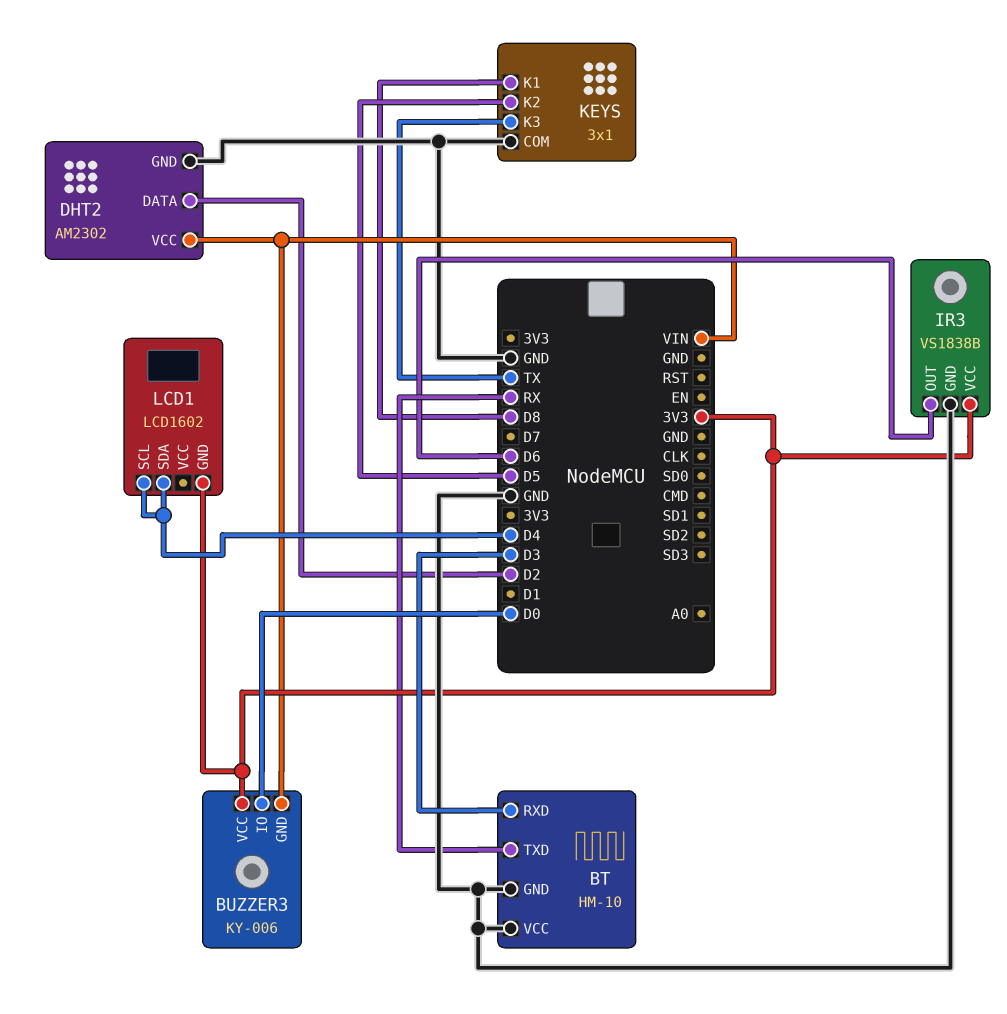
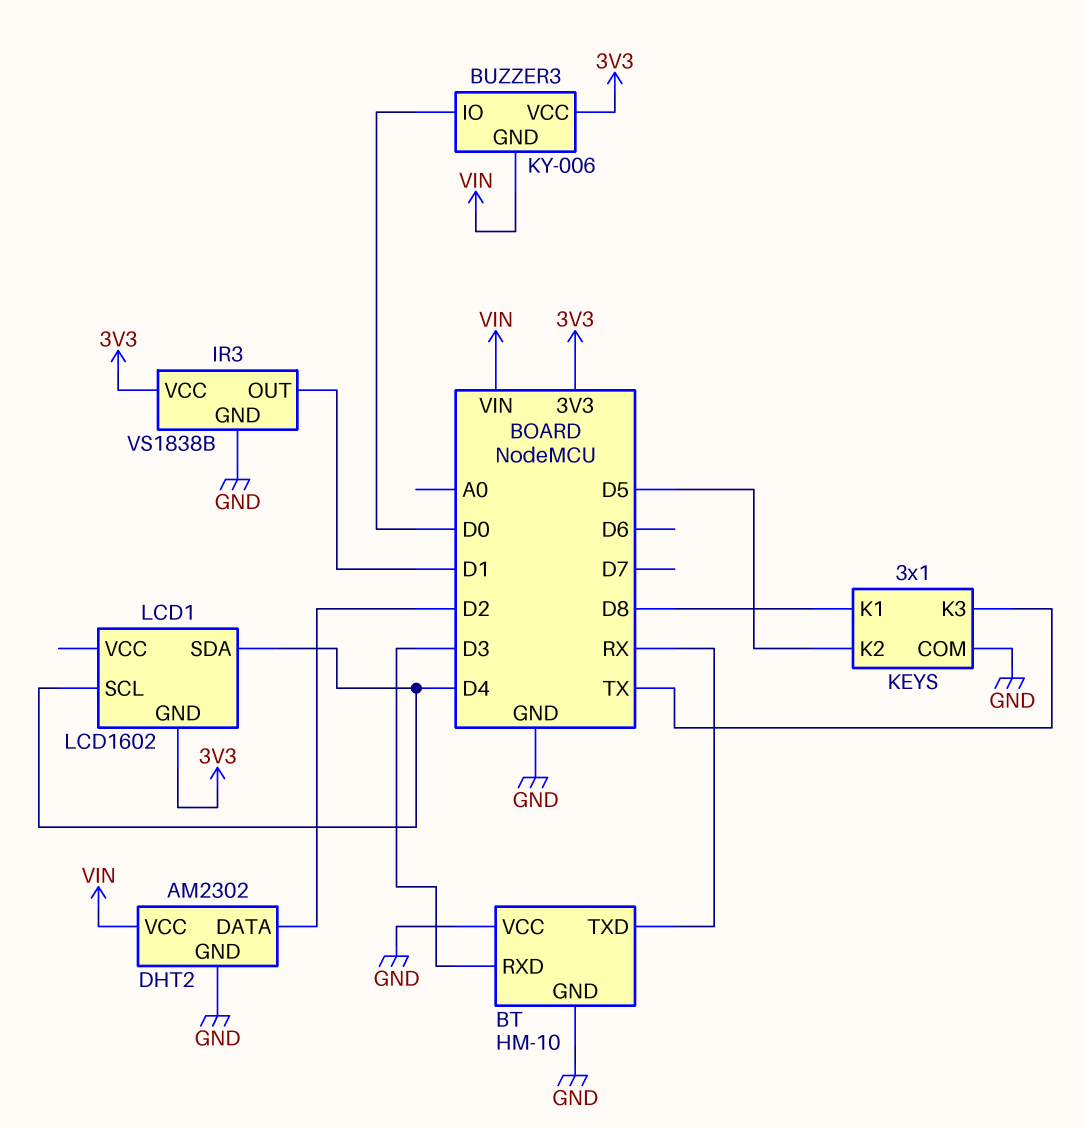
IR3 pin OUT: D6 -> D1

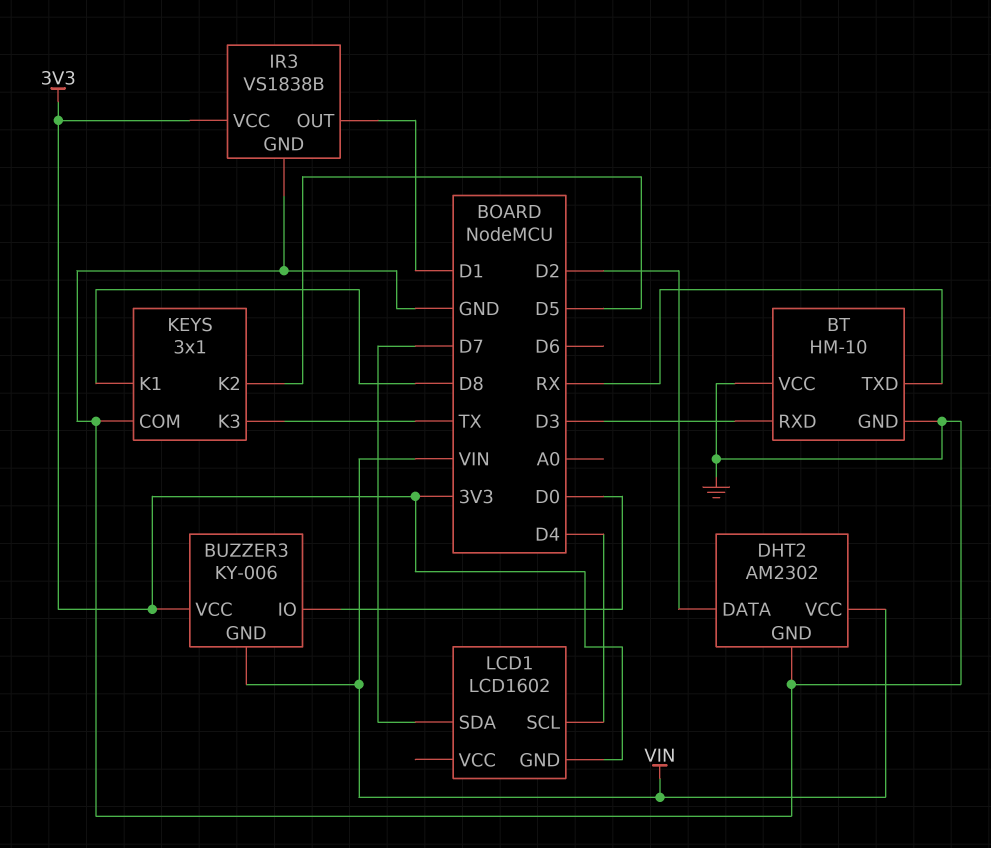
LCD1 pin SDA: D4 -> D7

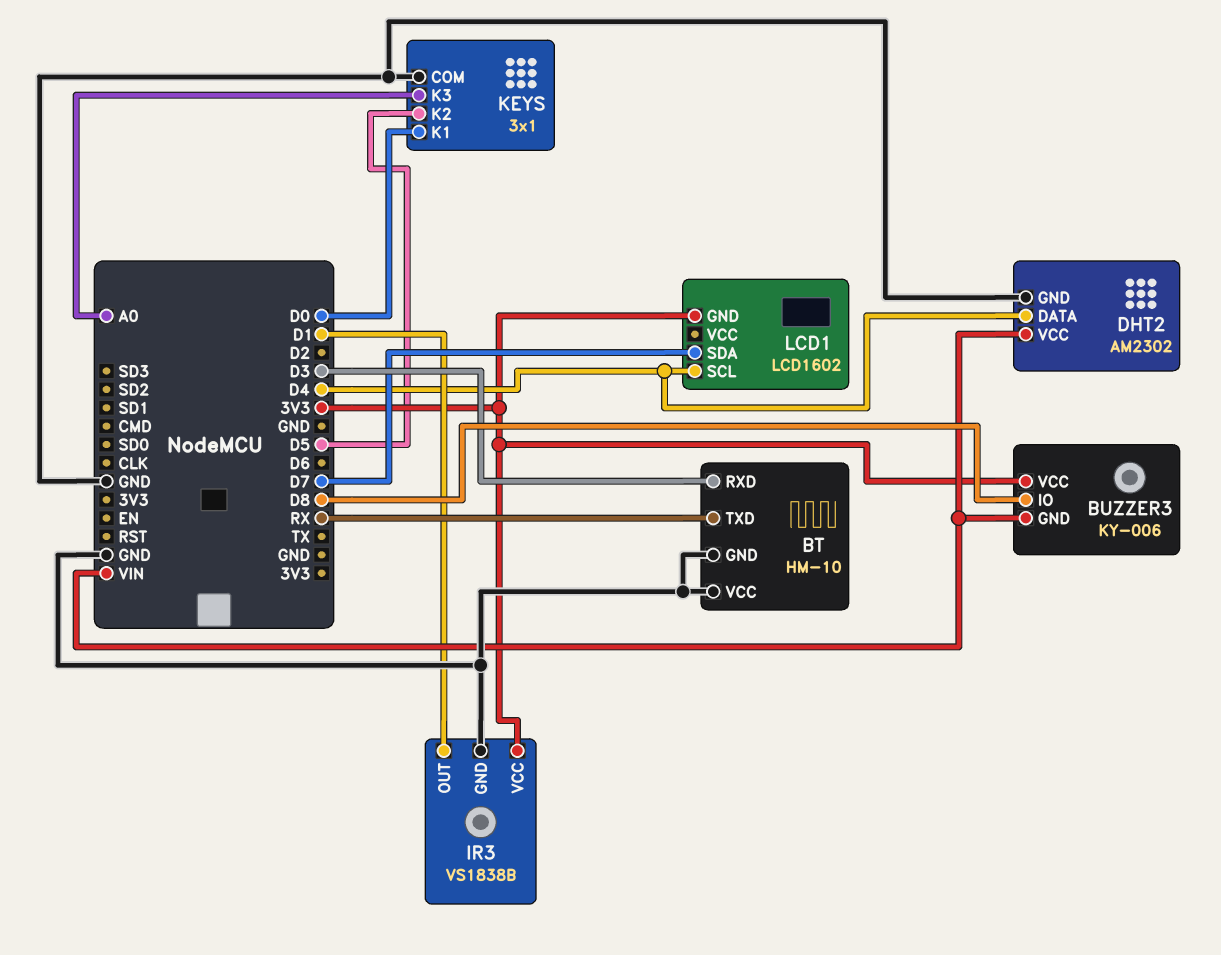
BUZZER3 pin IO: D0 -> D8
DHT2 pin DATA: D2 -> D4
KEYS pin K1: D8 -> D0
KEYS pin K3: TX -> A0

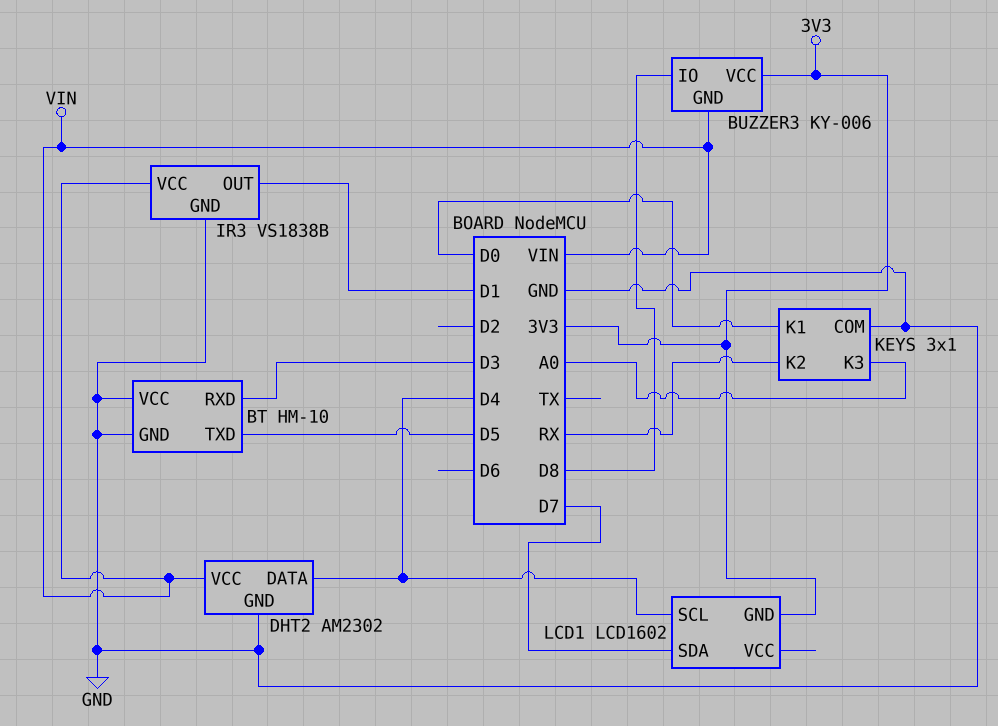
BT pin TXD: RX -> D5
IR3 pin VCC: 3V3 -> VIN
KEYS pin K2: D5 -> RX

